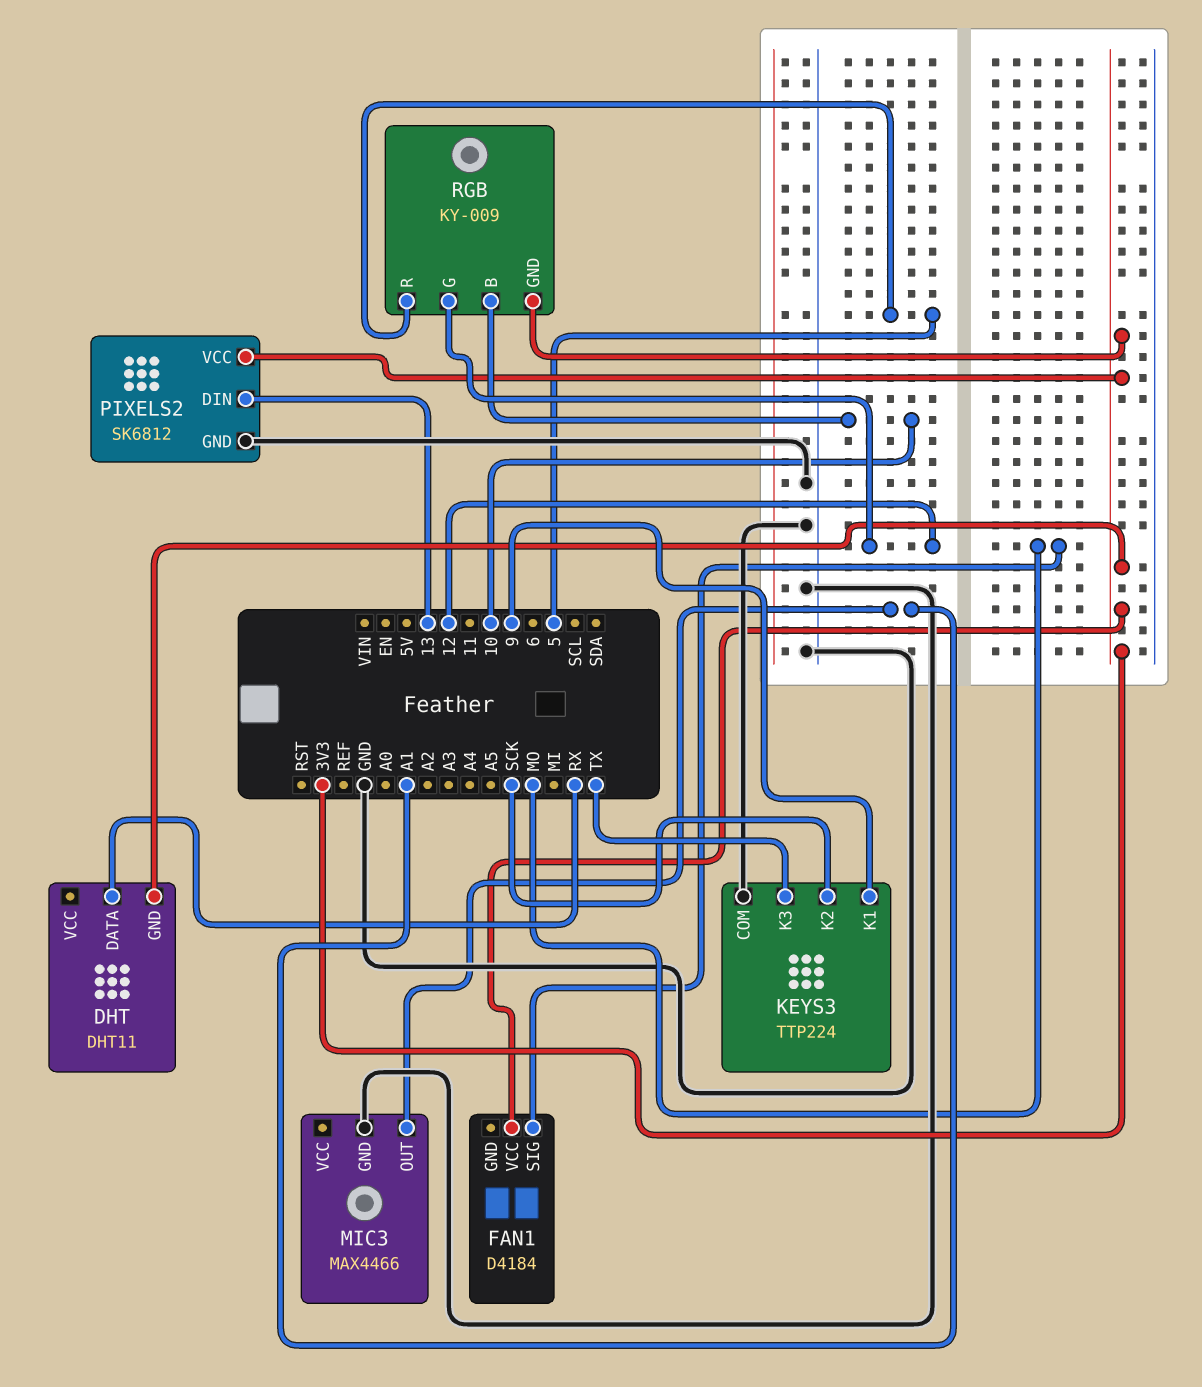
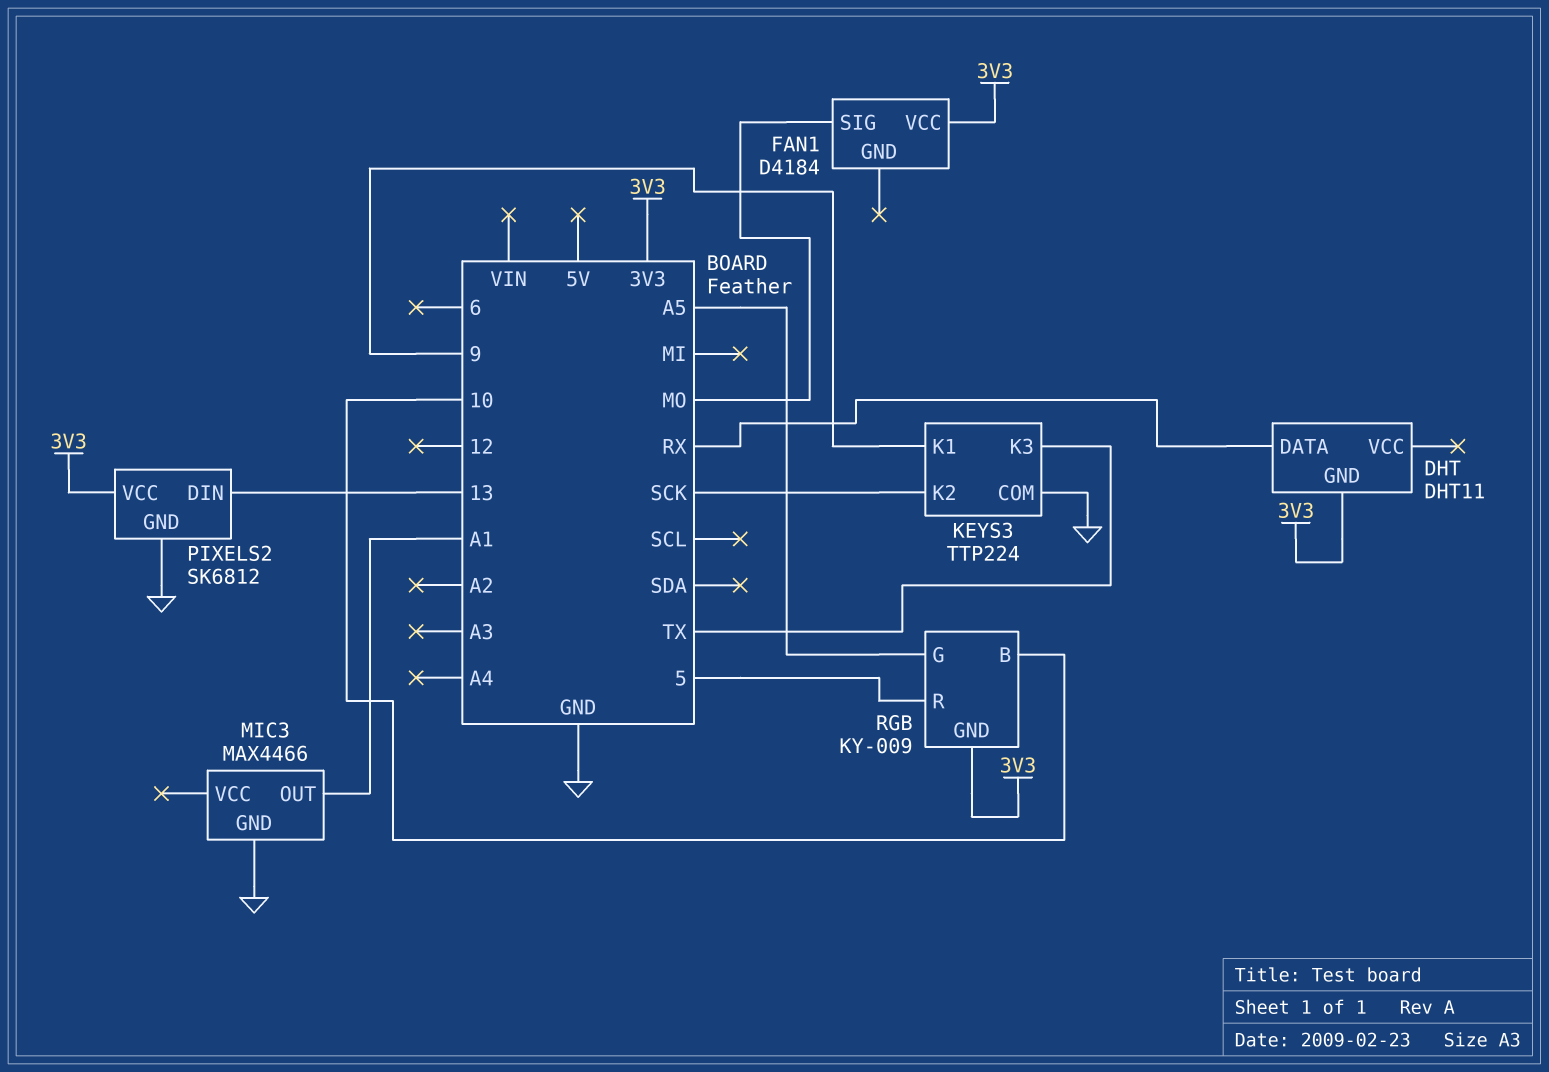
RGB pin G: 12 -> A5

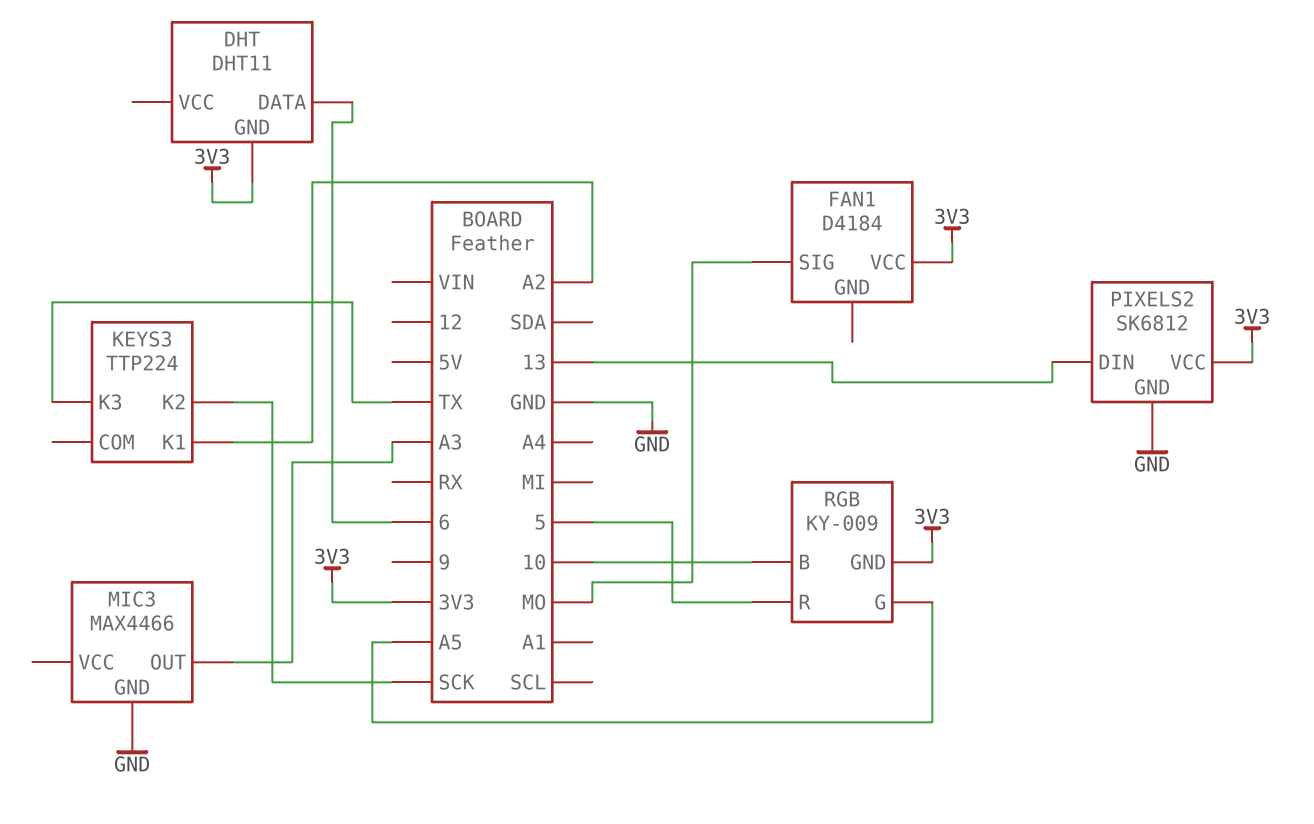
DHT pin DATA: RX -> 6
KEYS3 pin COM: GND -> none
KEYS3 pin K1: 9 -> A2
MIC3 pin OUT: A1 -> A3

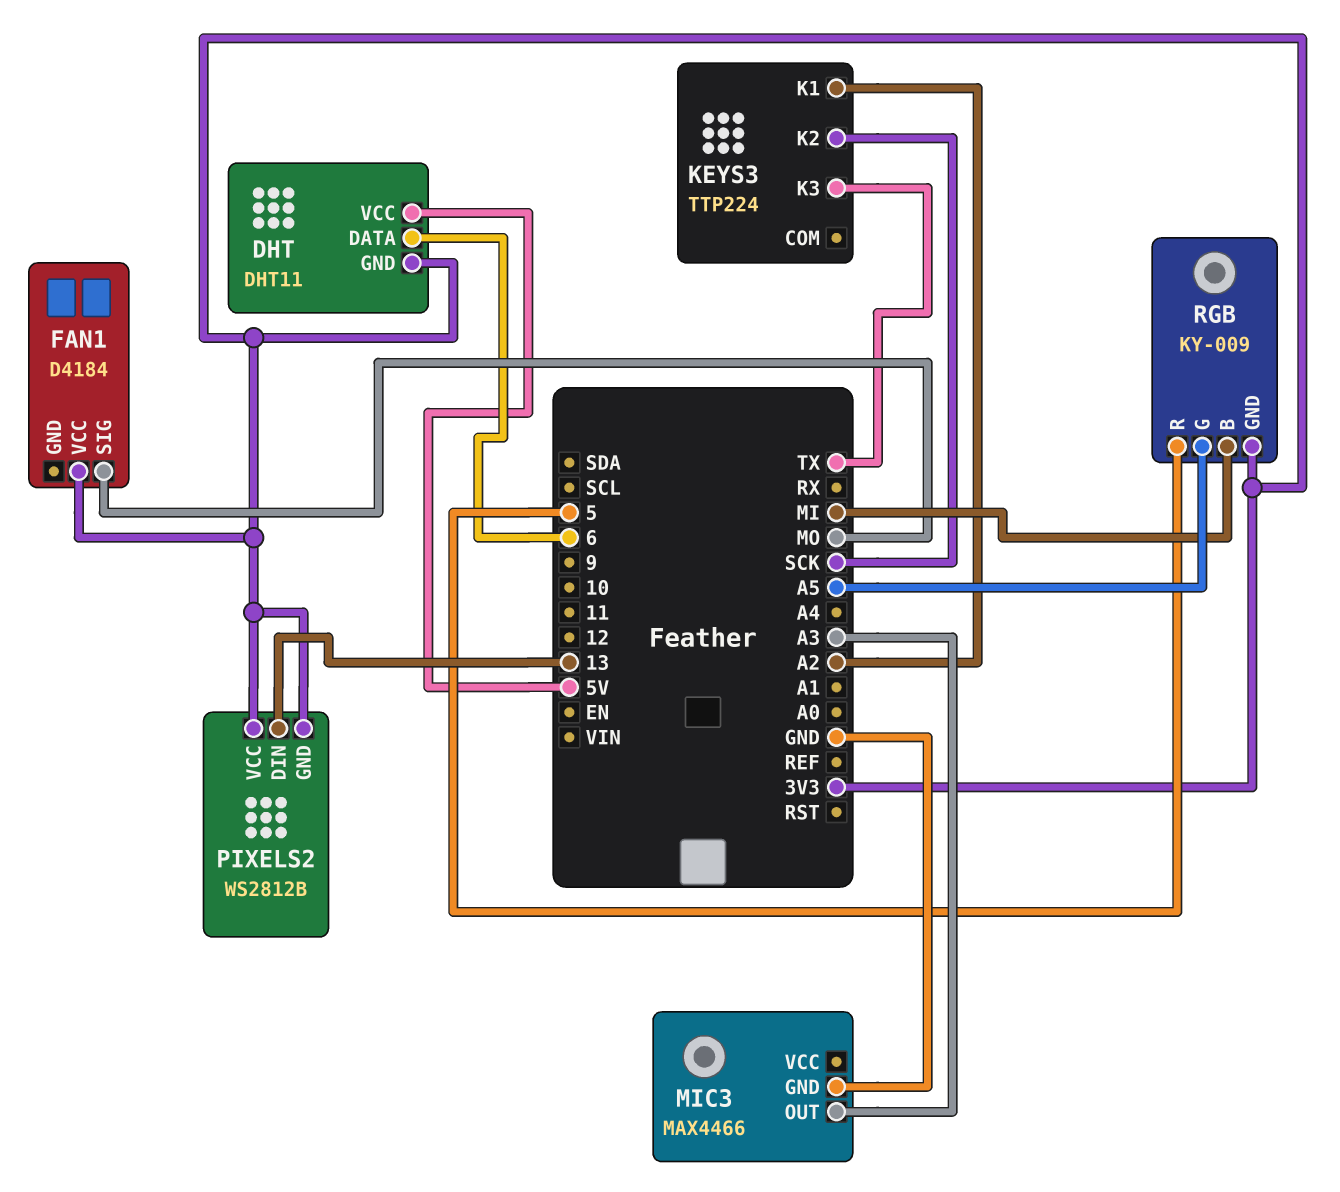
DHT pin VCC: none -> 5V
PIXELS2: SK6812 -> WS2812B
PIXELS2 pin GND: GND -> 3V3
RGB pin B: 10 -> MI

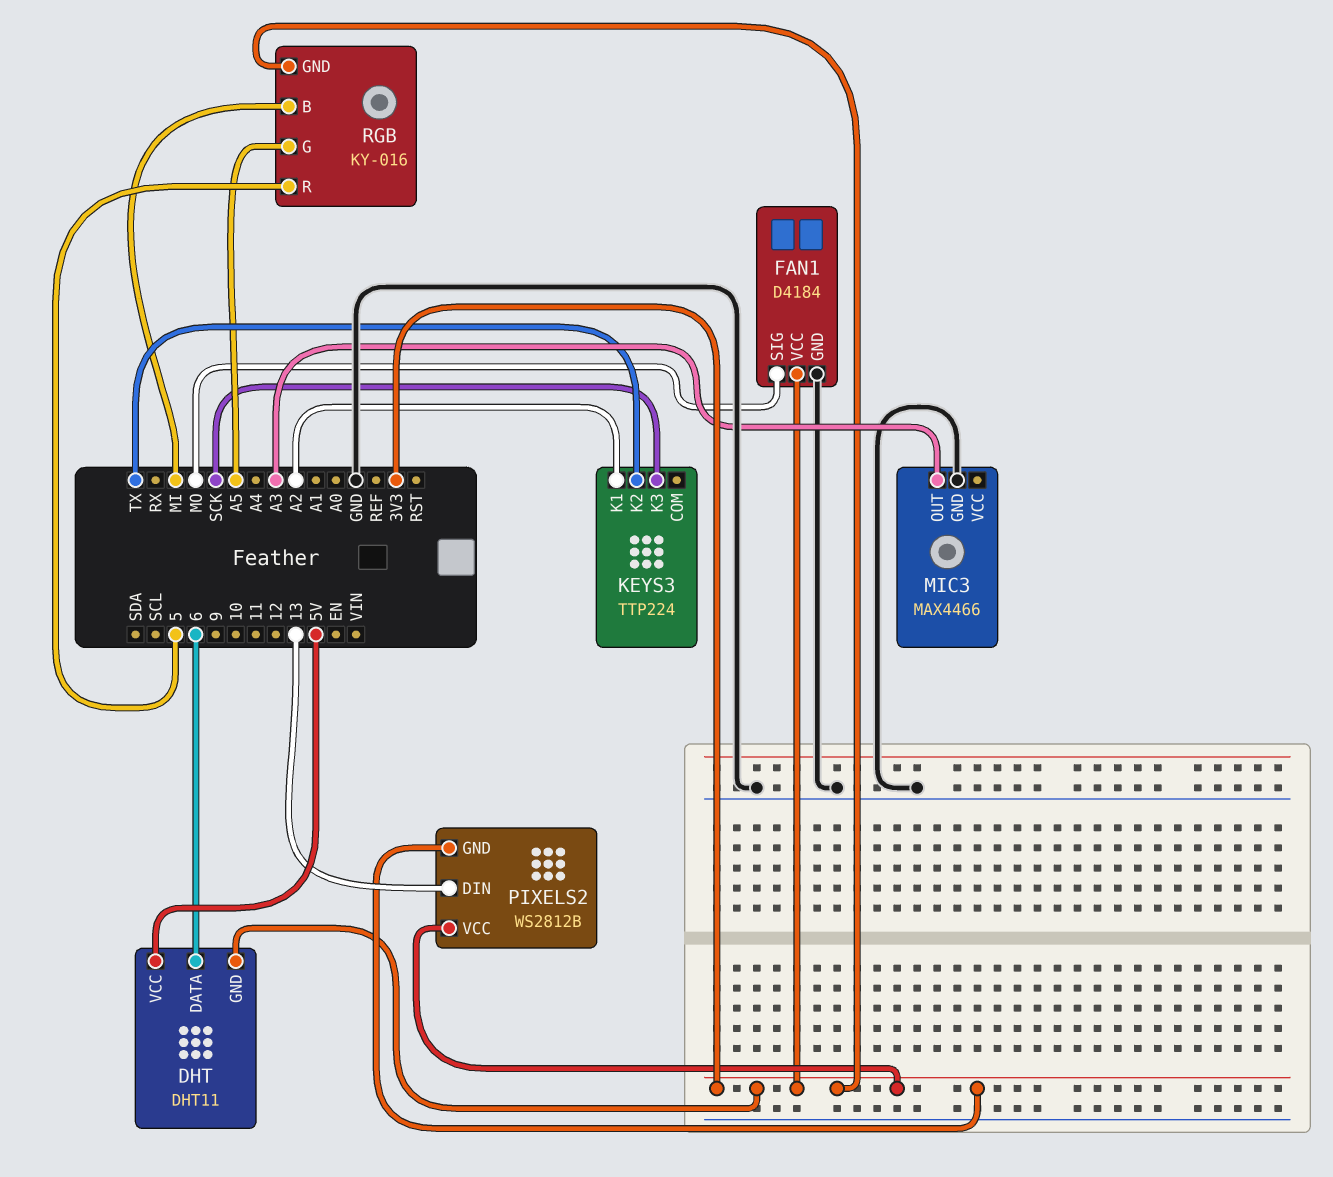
FAN1 pin GND: none -> GND
KEYS3 pin K2: SCK -> TX
KEYS3 pin K3: TX -> SCK
RGB: KY-009 -> KY-016

